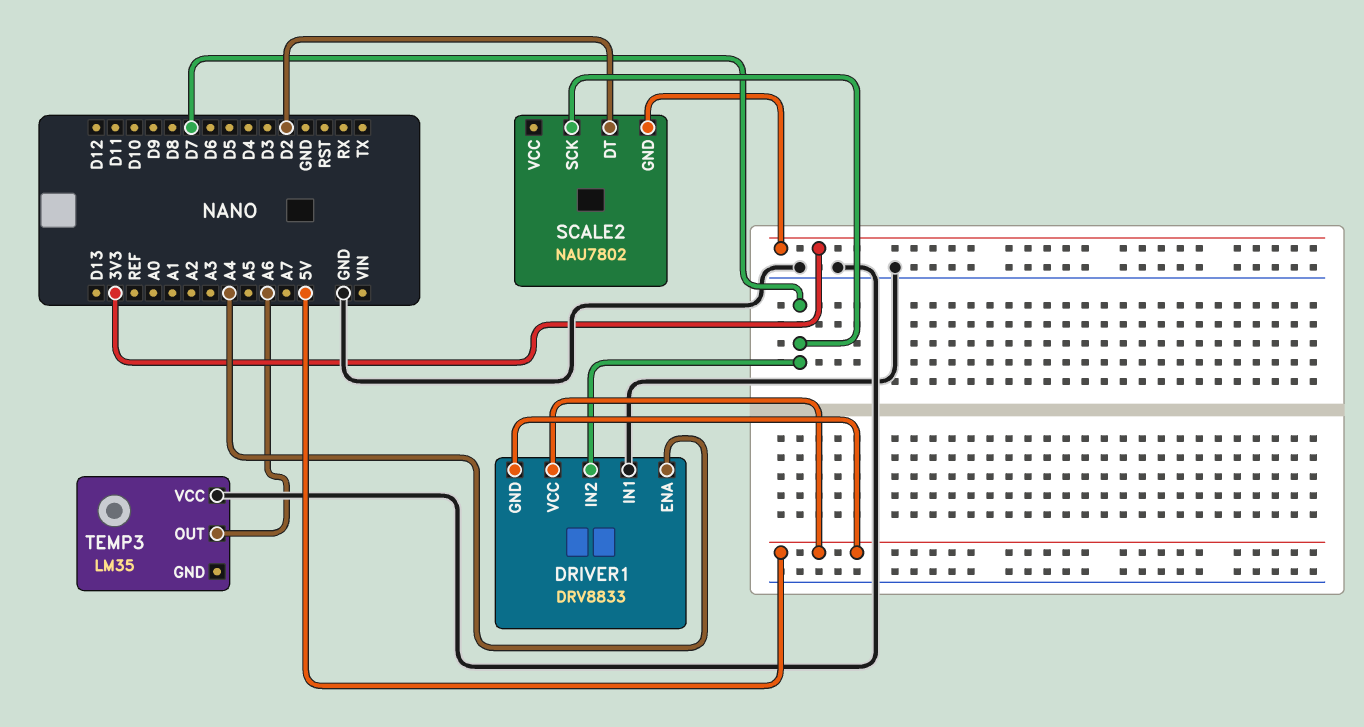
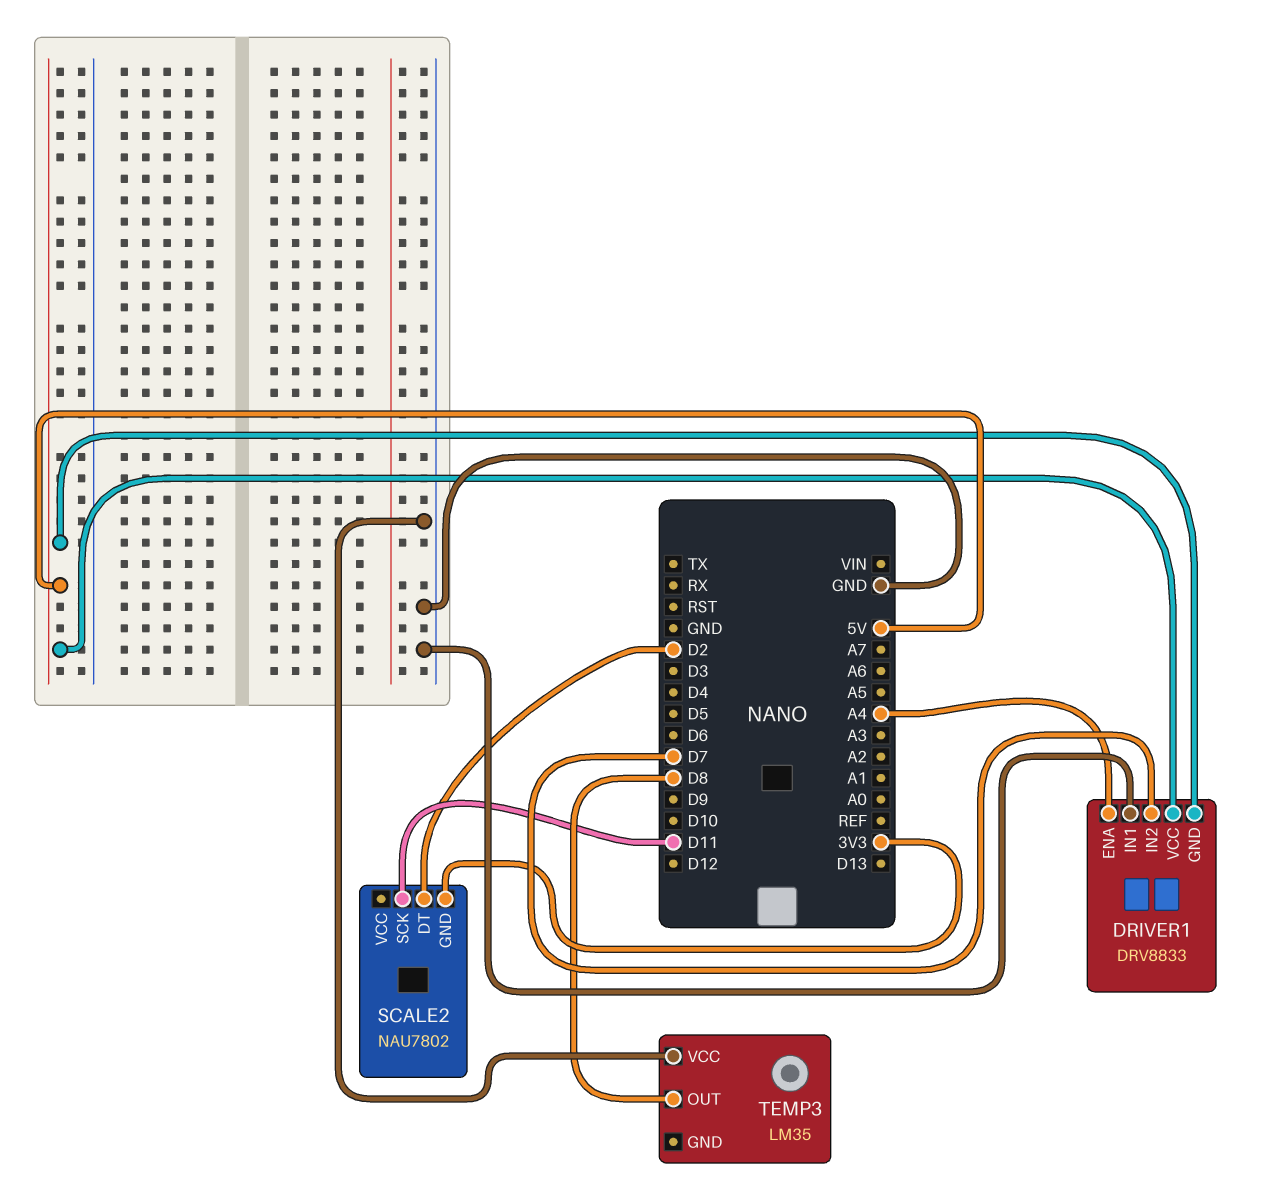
SCALE2 pin SCK: D7 -> D11
TEMP3 pin OUT: A6 -> D8

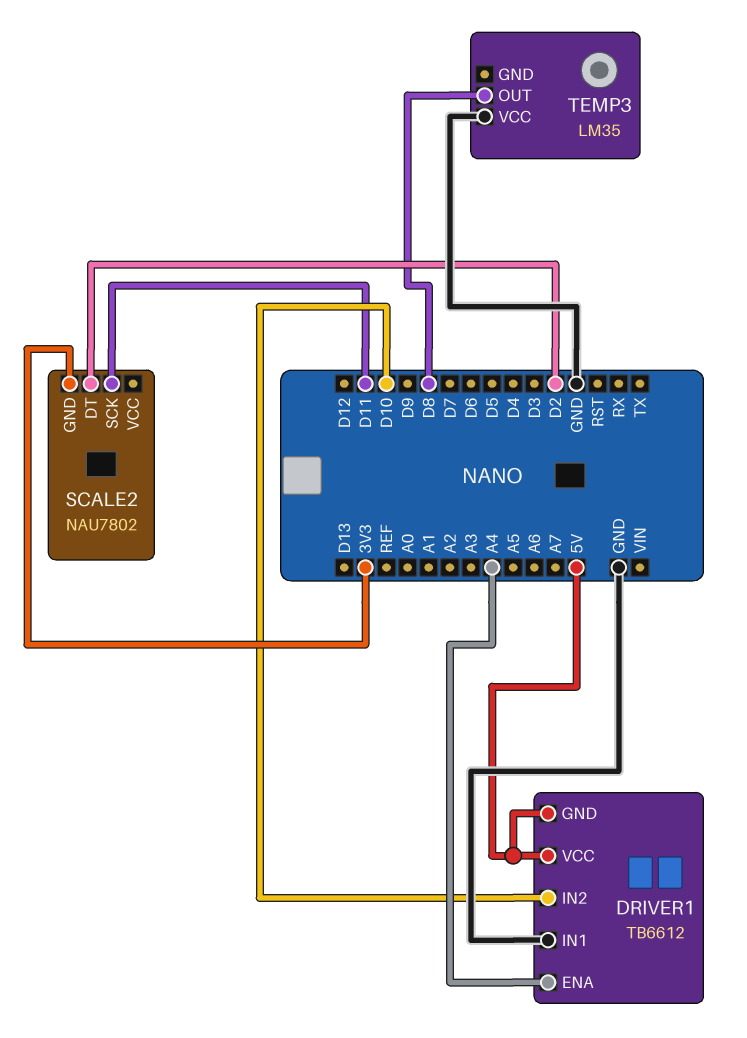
DRIVER1: DRV8833 -> TB6612
DRIVER1 pin IN2: D7 -> D10

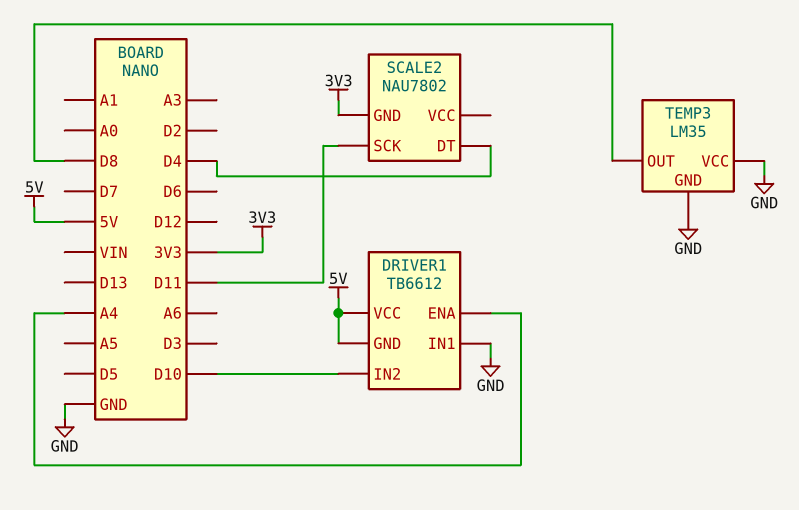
SCALE2 pin DT: D2 -> D4
TEMP3 pin GND: none -> GND

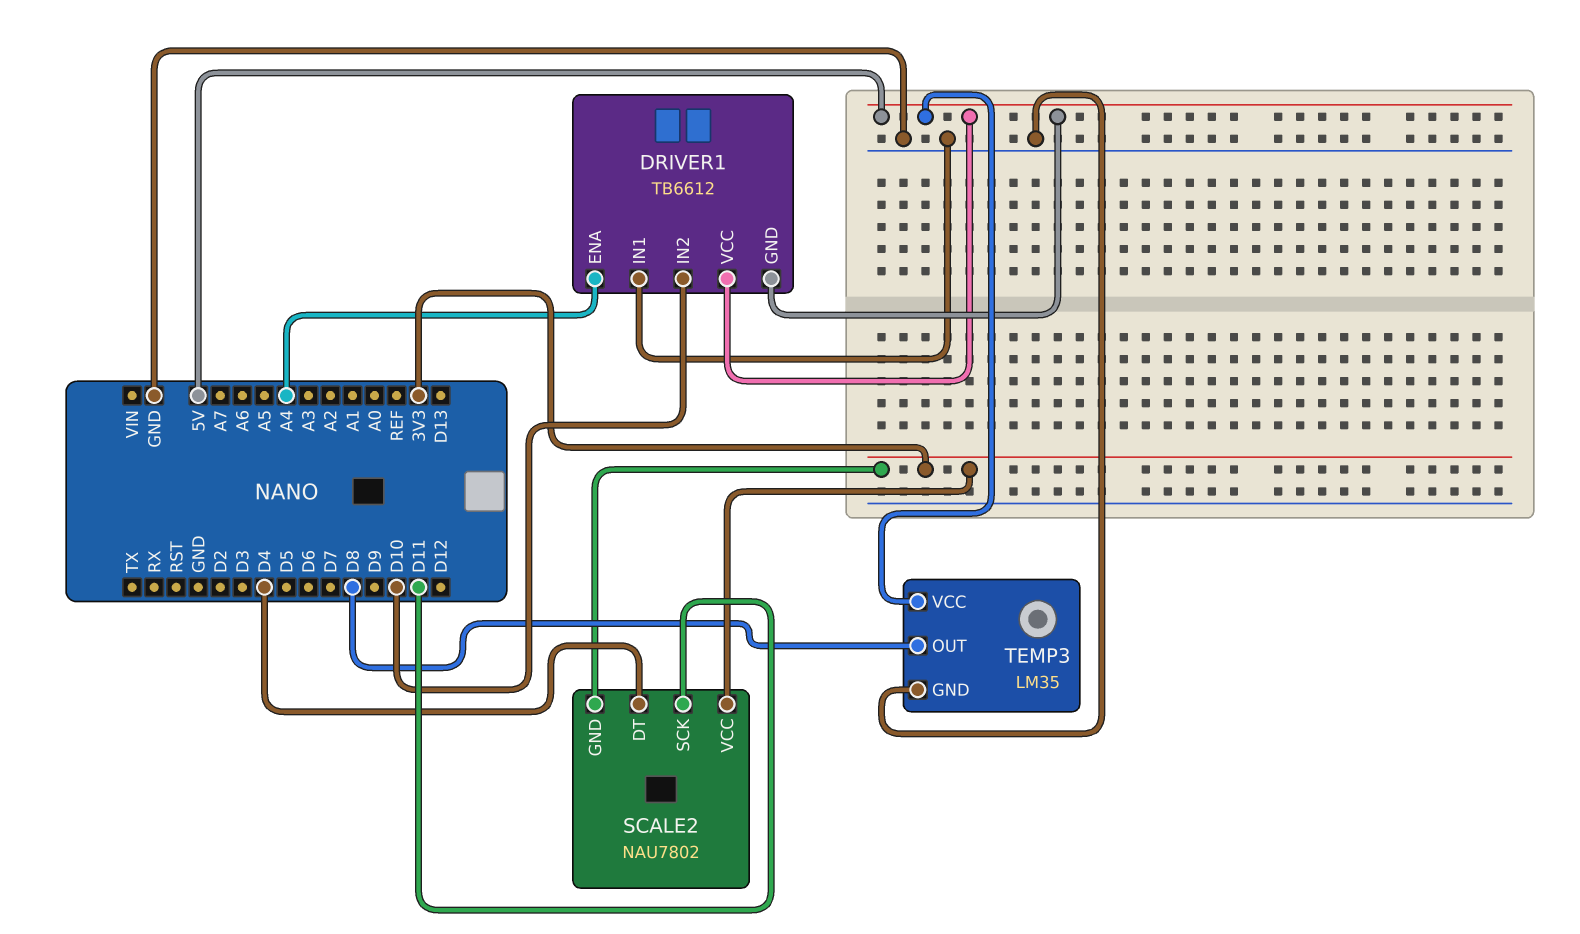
SCALE2 pin VCC: none -> 3V3
TEMP3 pin VCC: GND -> 5V

